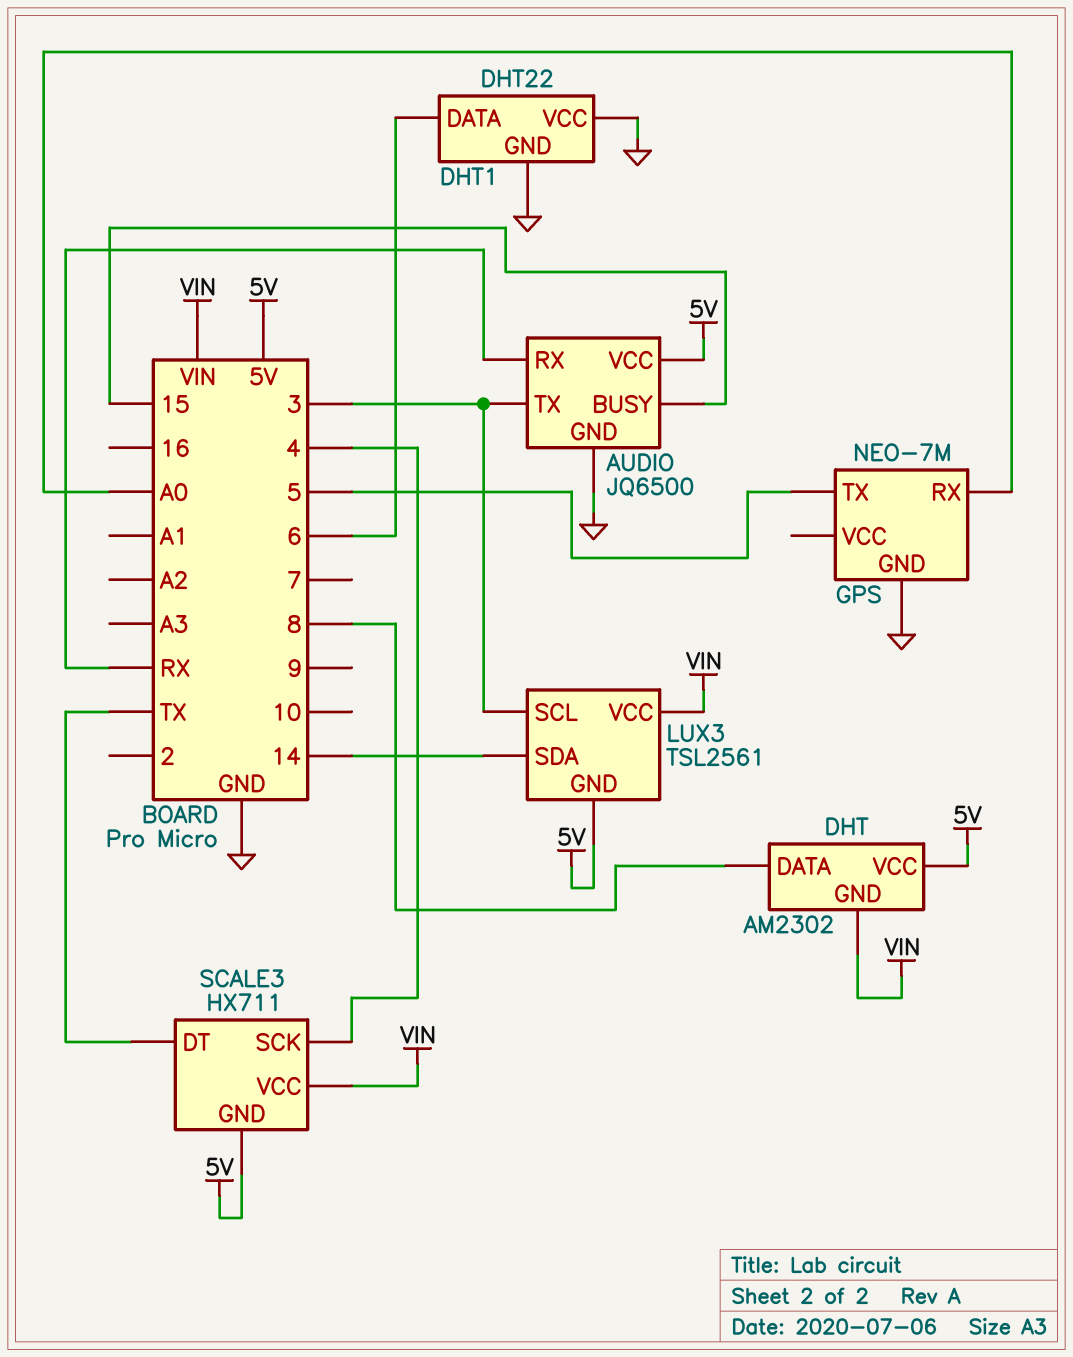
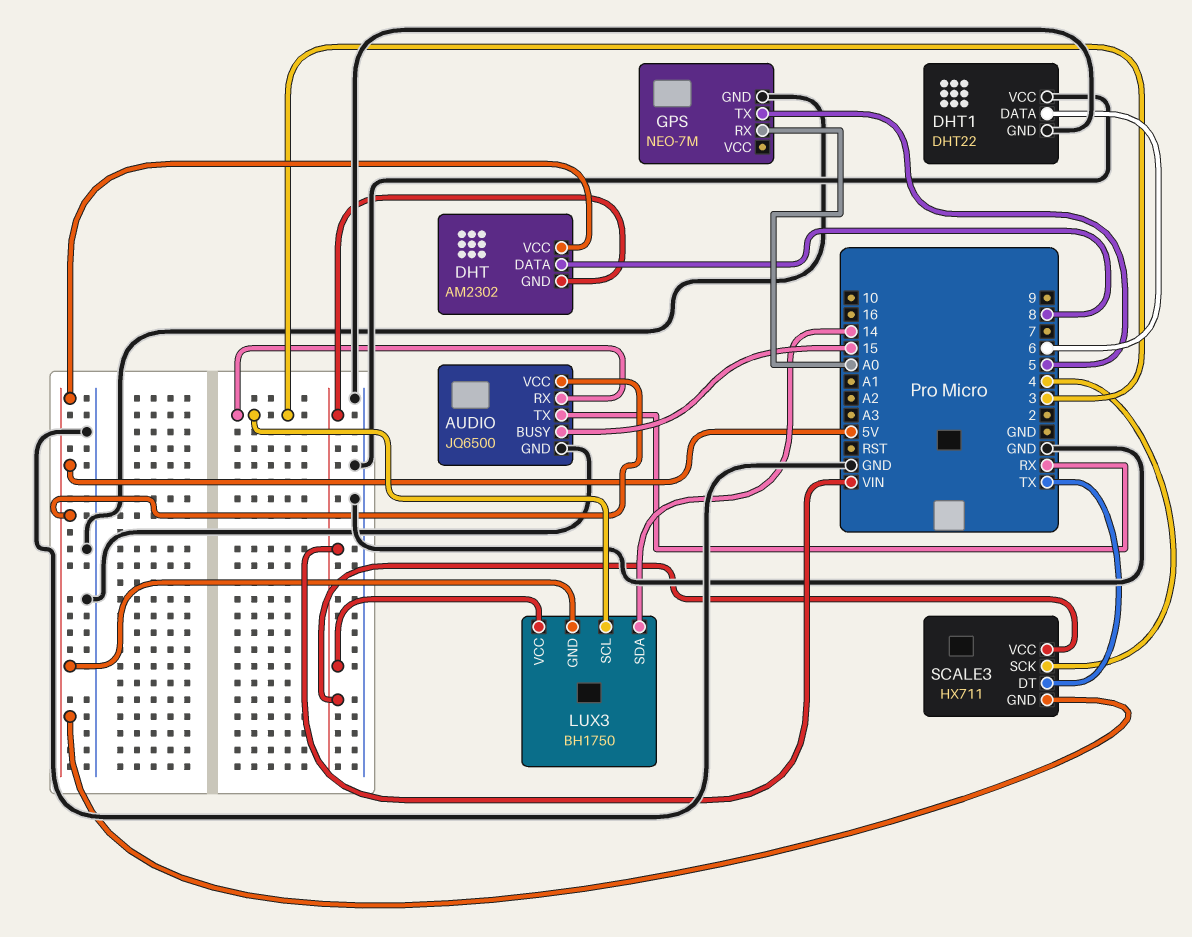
AUDIO pin RX: RX -> 3
AUDIO pin TX: 3 -> RX
LUX3: TSL2561 -> BH1750

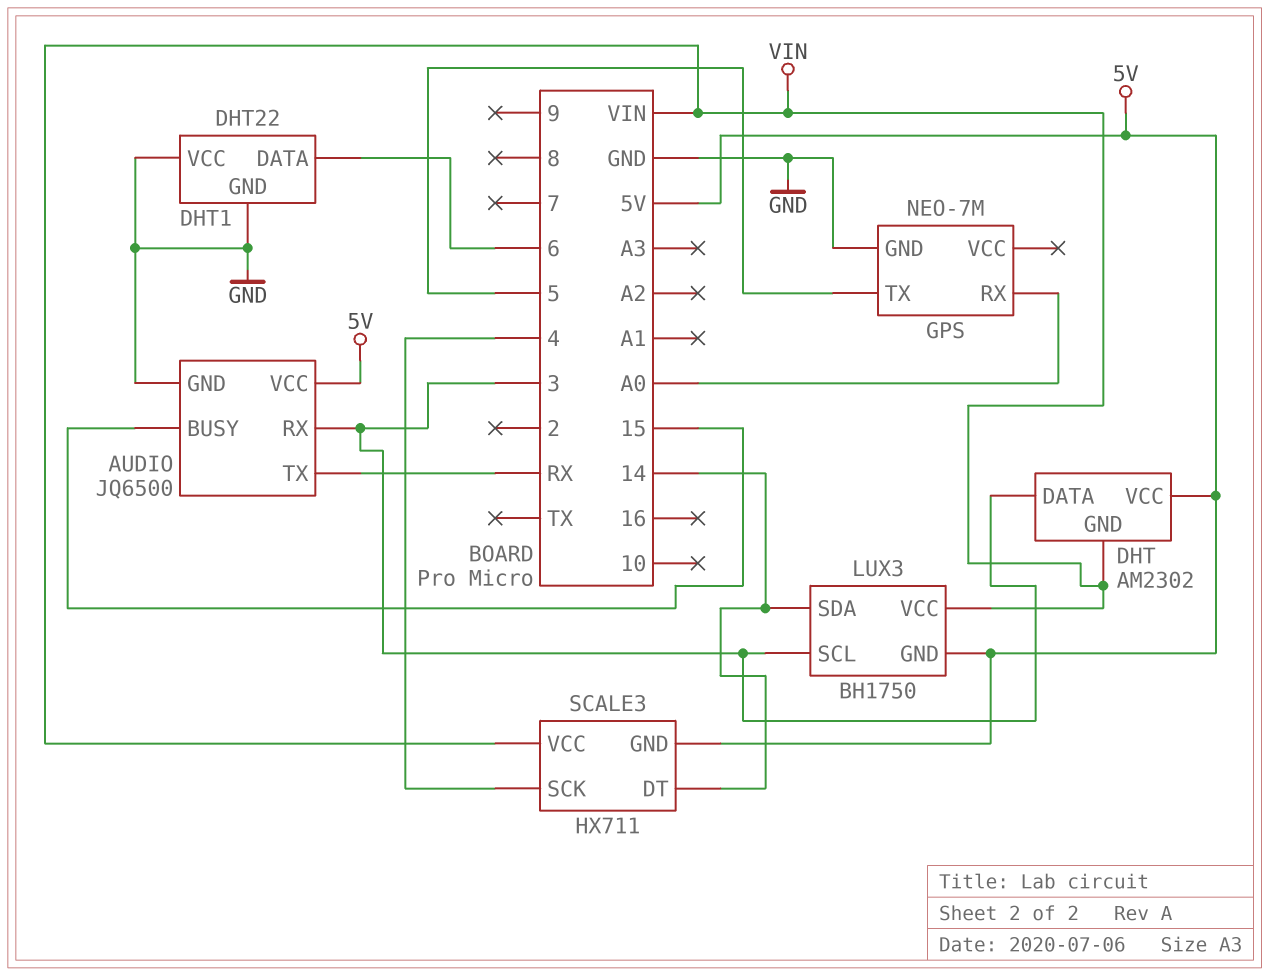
DHT pin DATA: 8 -> 3
SCALE3 pin DT: TX -> 14

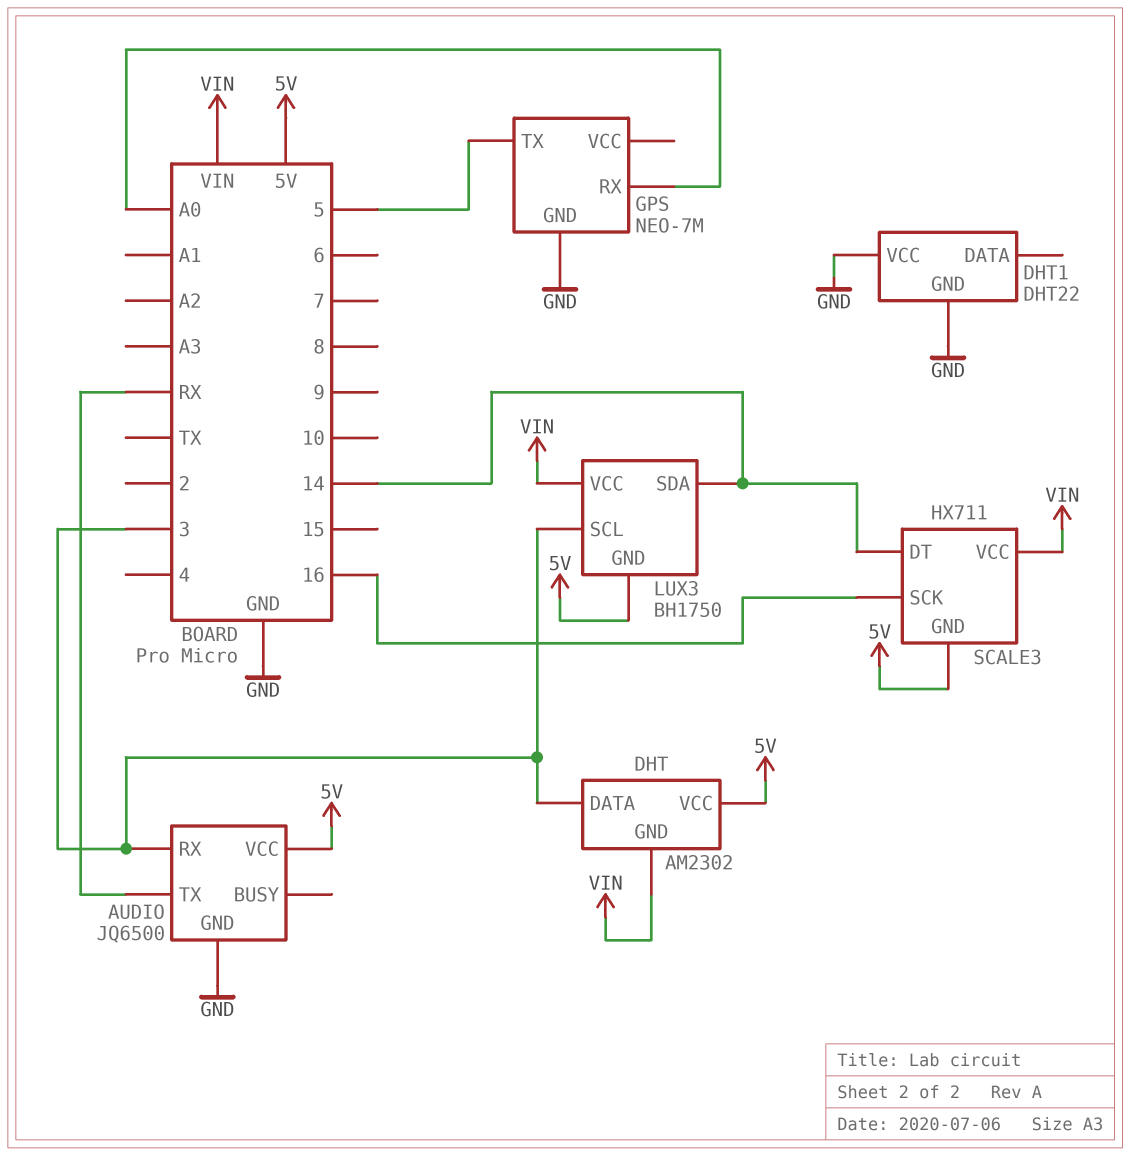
AUDIO pin BUSY: 15 -> none
DHT1 pin DATA: 6 -> none
SCALE3 pin SCK: 4 -> 16

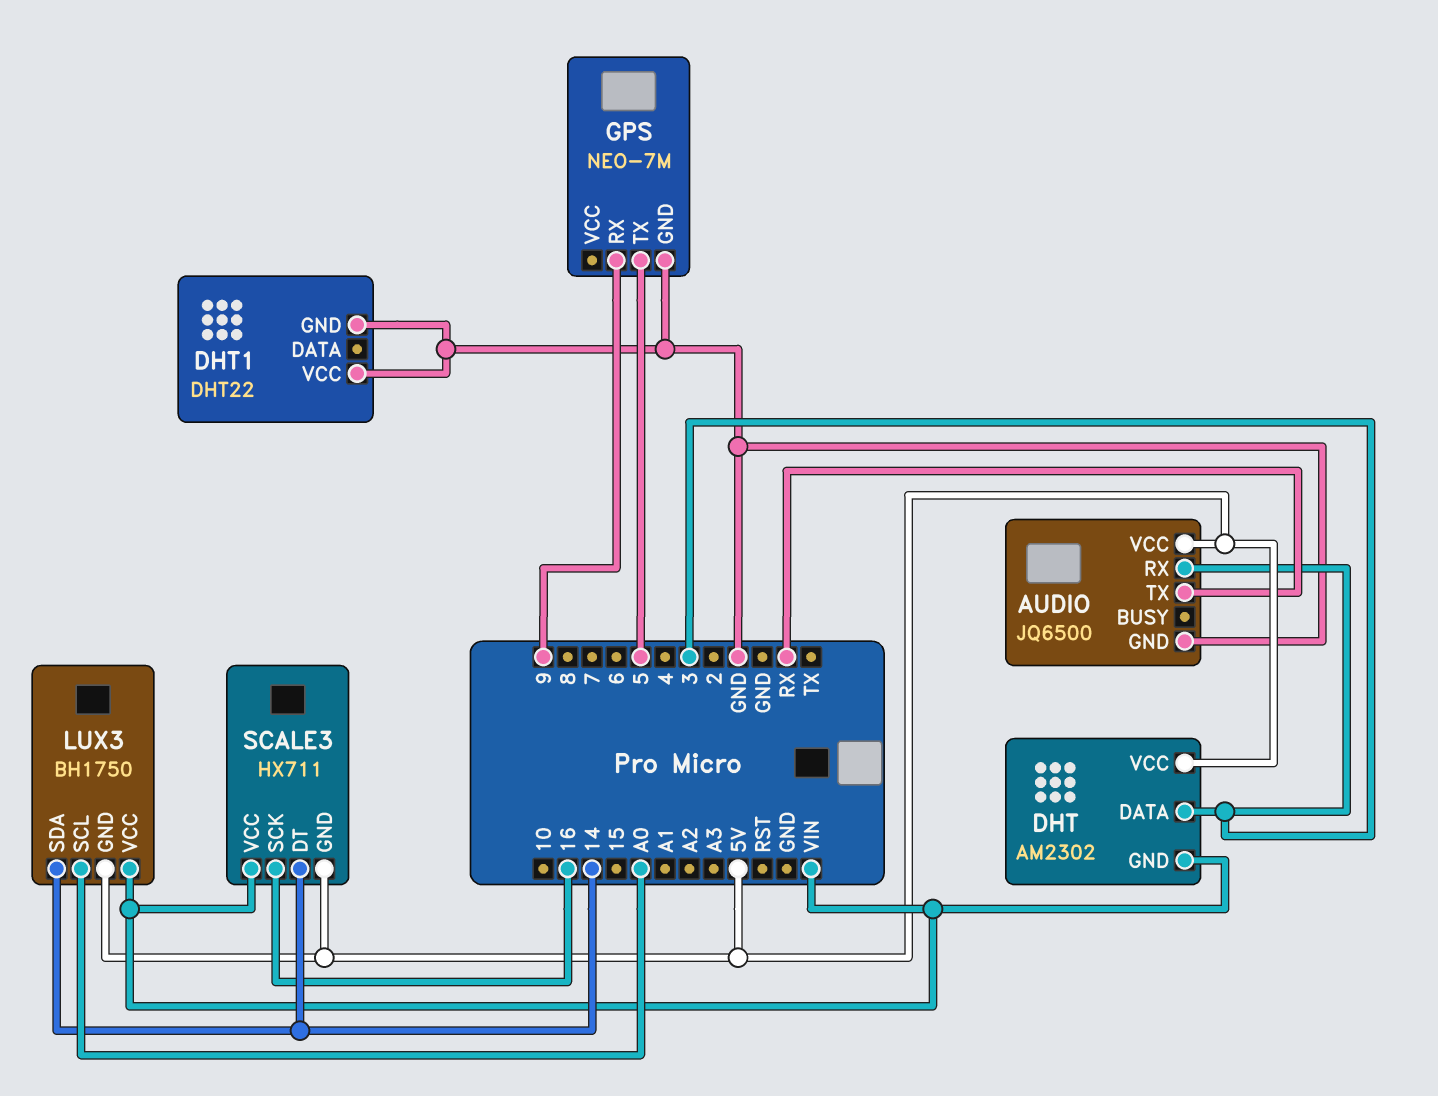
GPS pin RX: A0 -> 9
LUX3 pin SCL: 3 -> A0

